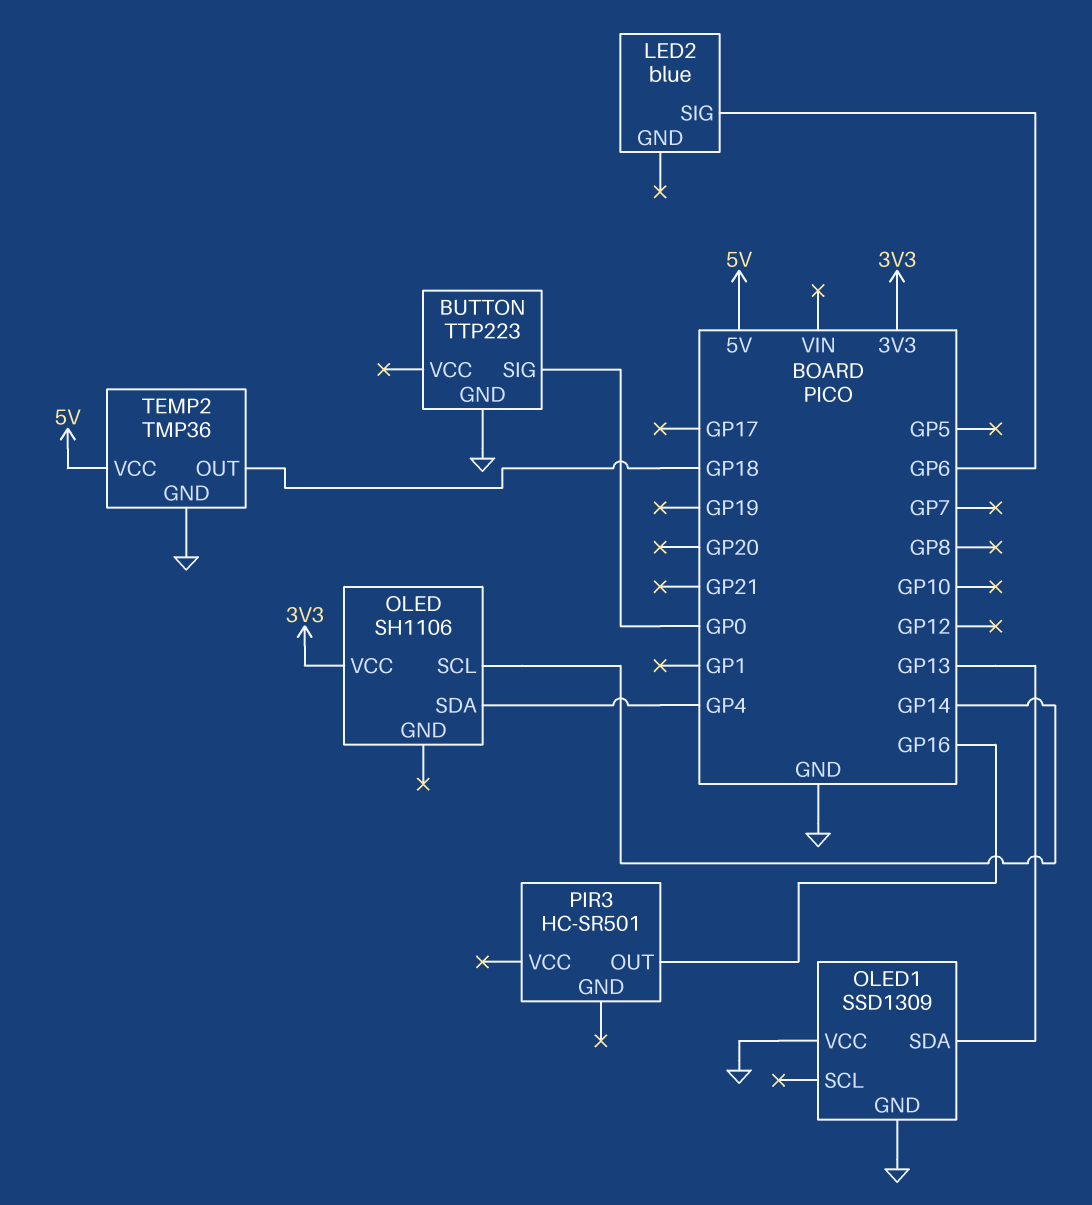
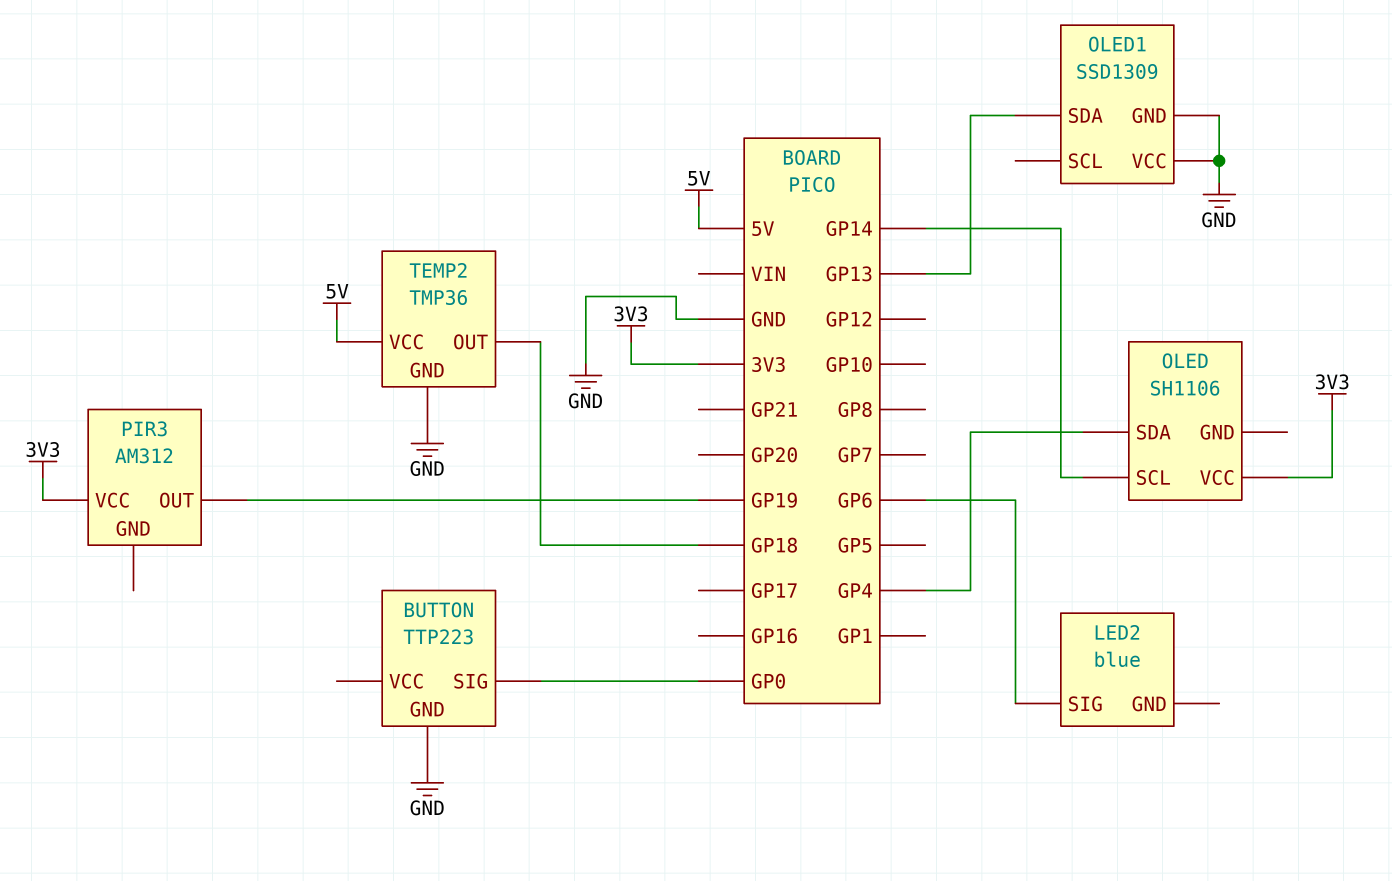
PIR3: HC-SR501 -> AM312
PIR3 pin OUT: GP16 -> GP19
PIR3 pin VCC: none -> 3V3

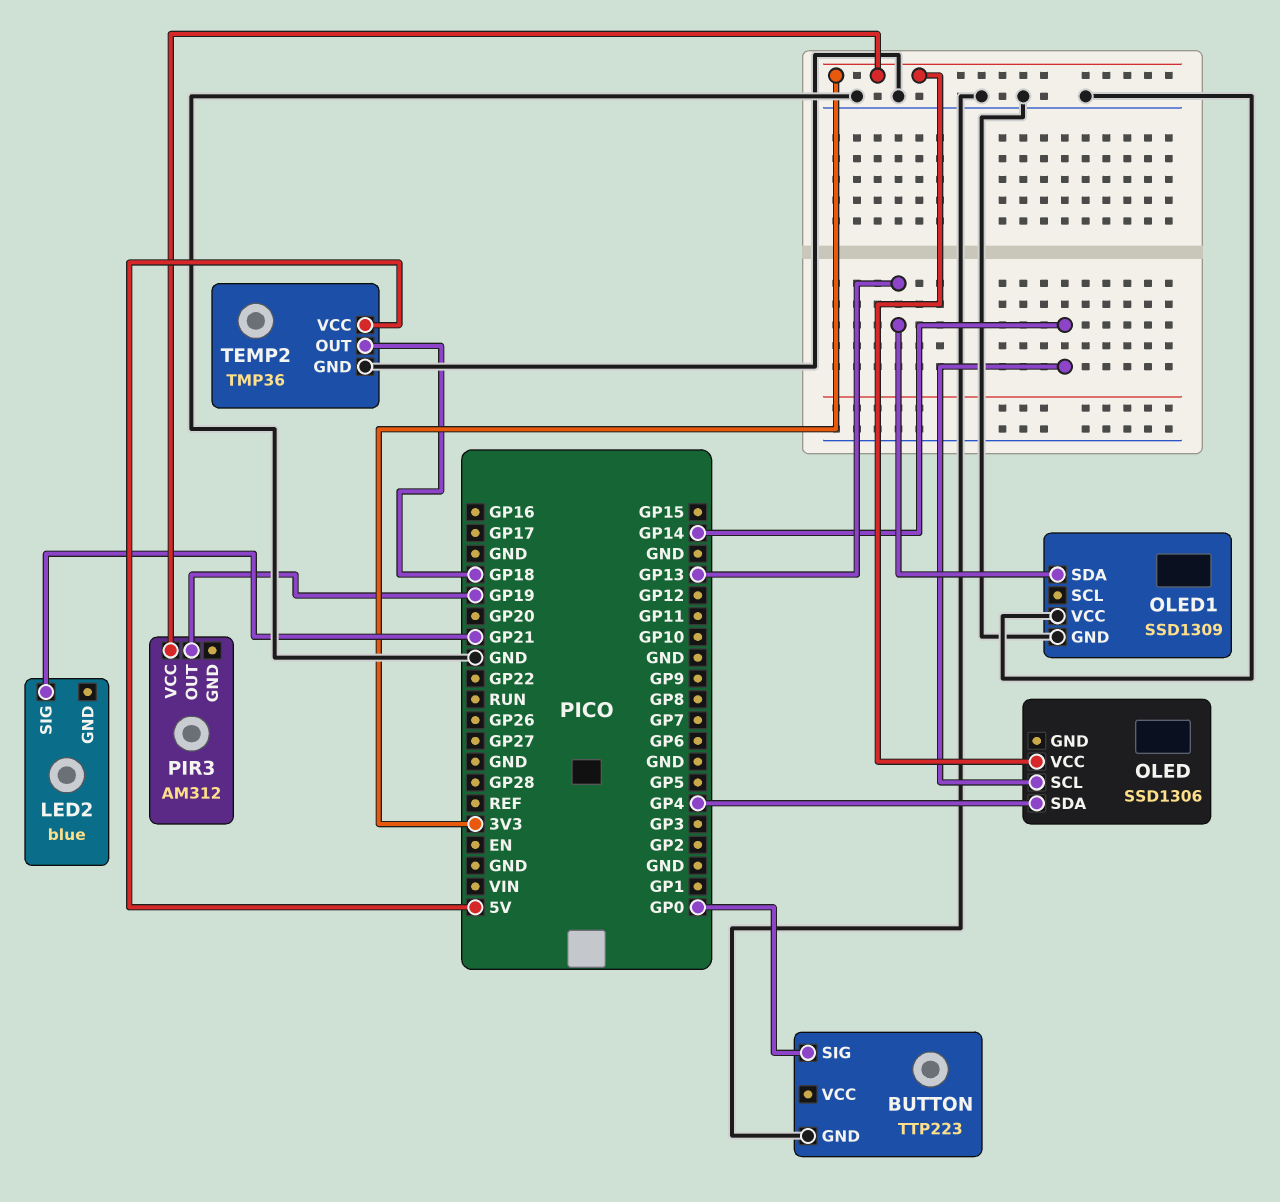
LED2 pin SIG: GP6 -> GP21
OLED: SH1106 -> SSD1306

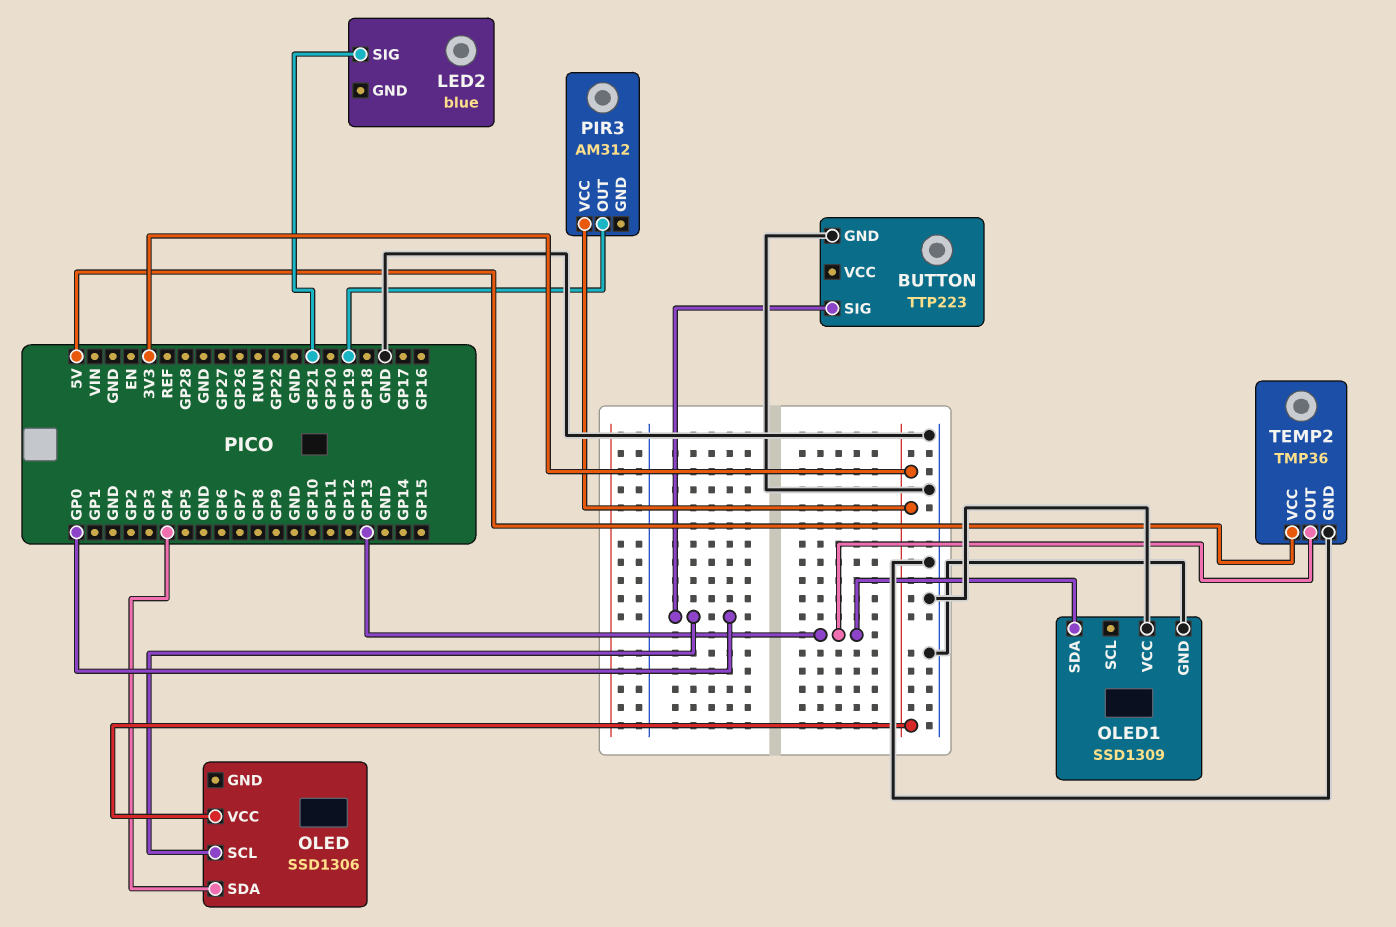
OLED pin SCL: GP14 -> GP0
TEMP2 pin OUT: GP18 -> GP13

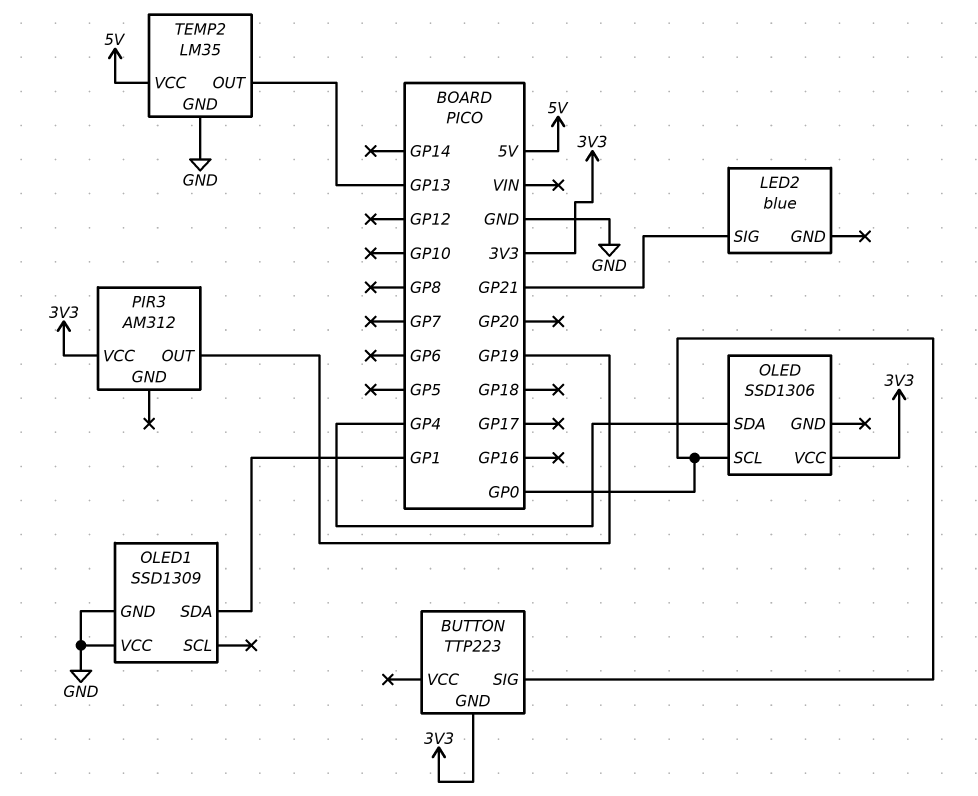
BUTTON pin GND: GND -> 3V3
OLED1 pin SDA: GP13 -> GP1
TEMP2: TMP36 -> LM35

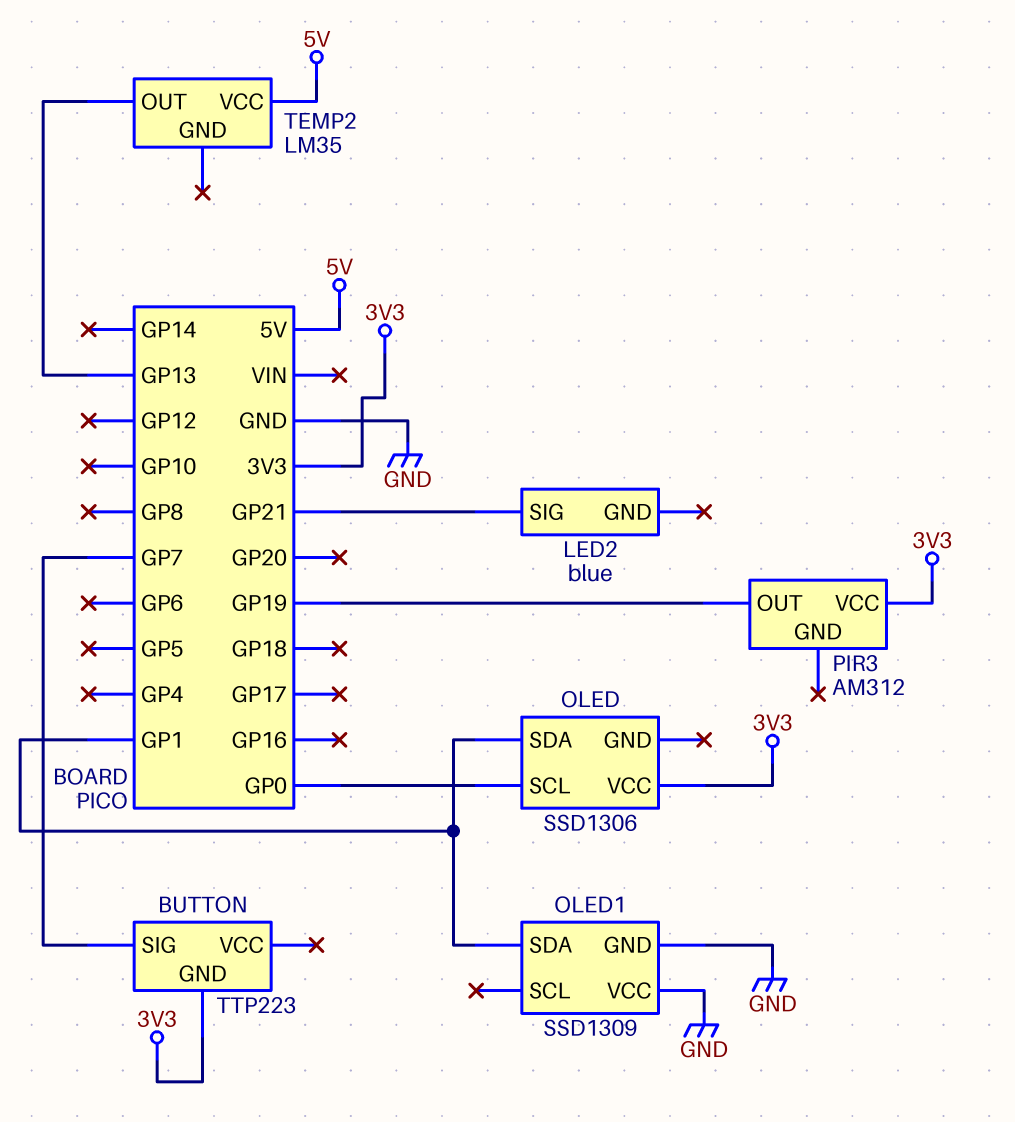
BUTTON pin SIG: GP0 -> GP7
OLED pin SDA: GP4 -> GP1
TEMP2 pin GND: GND -> none

